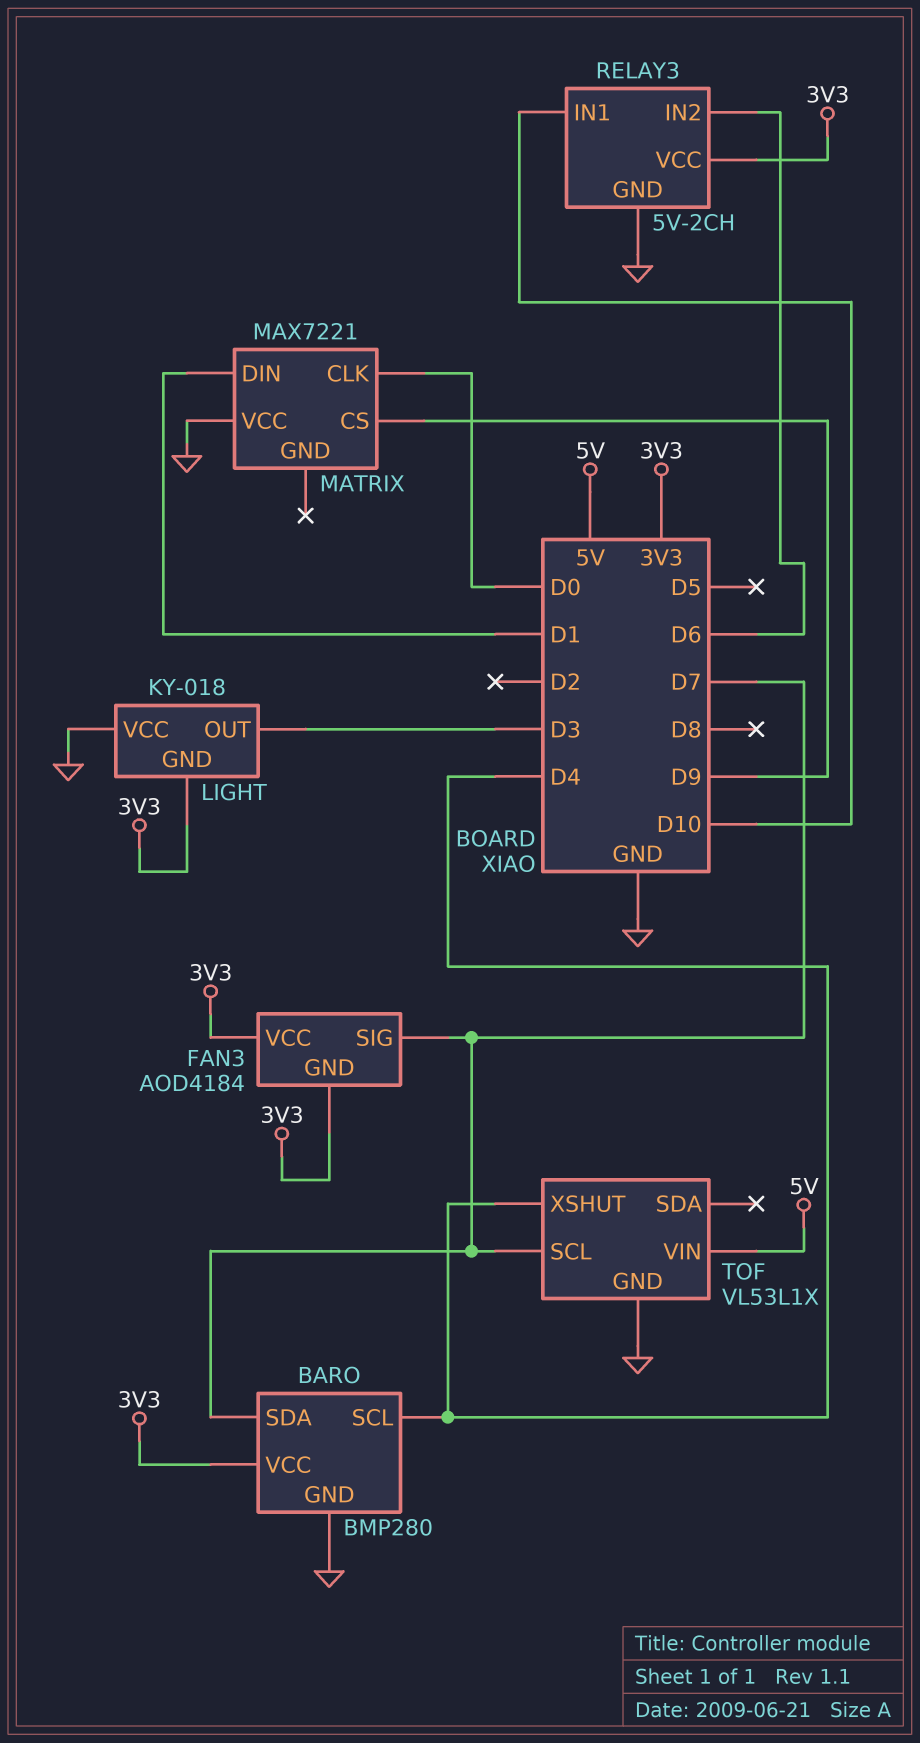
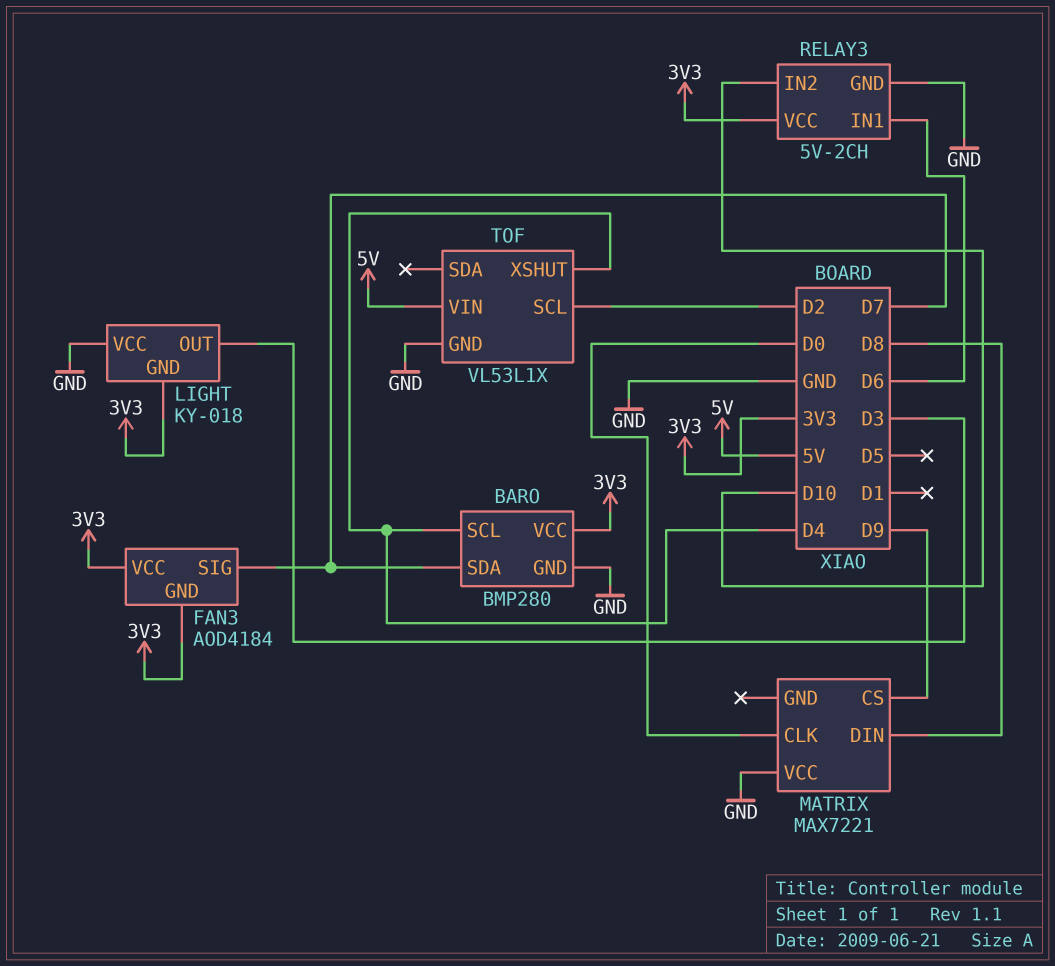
MATRIX pin DIN: D1 -> D8
RELAY3 pin IN1: D10 -> D6
RELAY3 pin IN2: D6 -> D10
TOF pin SCL: D7 -> D2

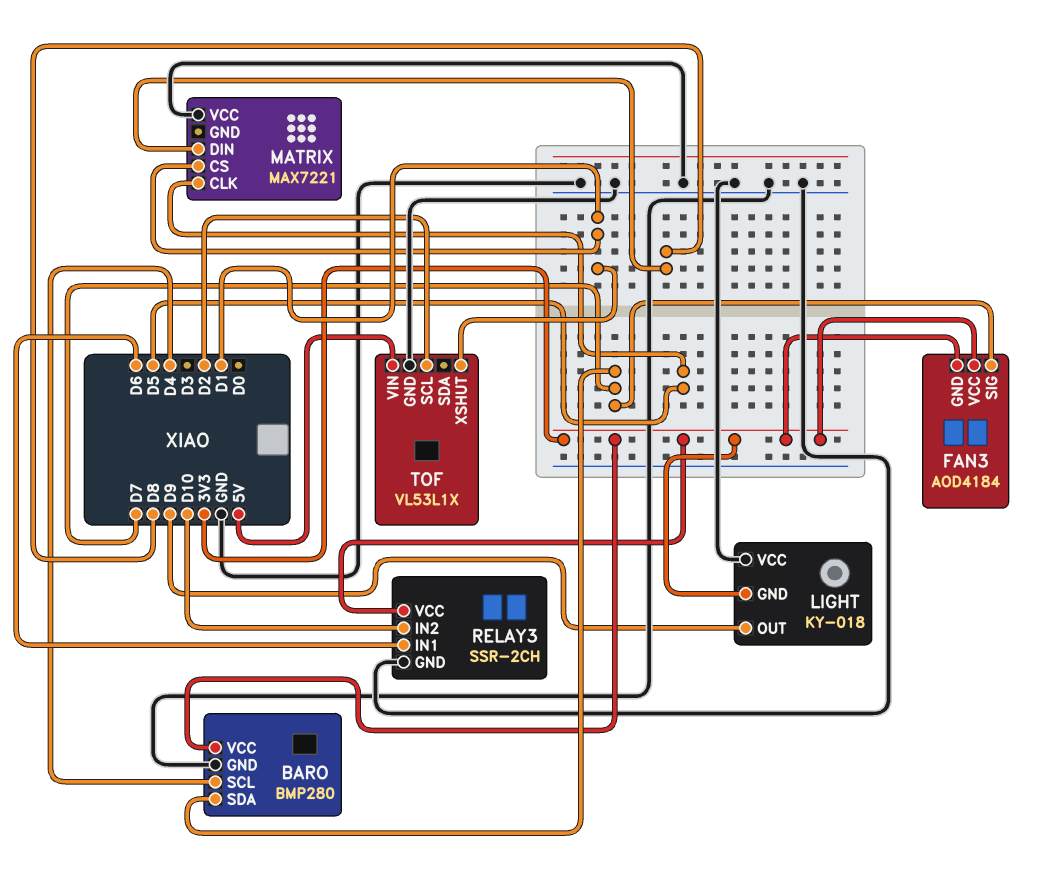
LIGHT pin OUT: D3 -> D9
MATRIX pin CLK: D0 -> D5
MATRIX pin CS: D9 -> D1
RELAY3: 5V-2CH -> SSR-2CH
TOF pin XSHUT: D4 -> D1

